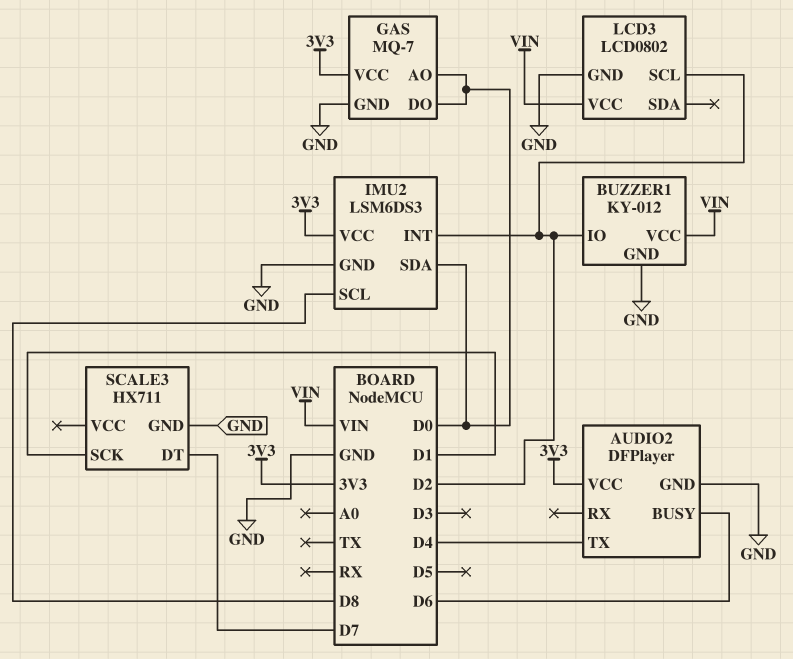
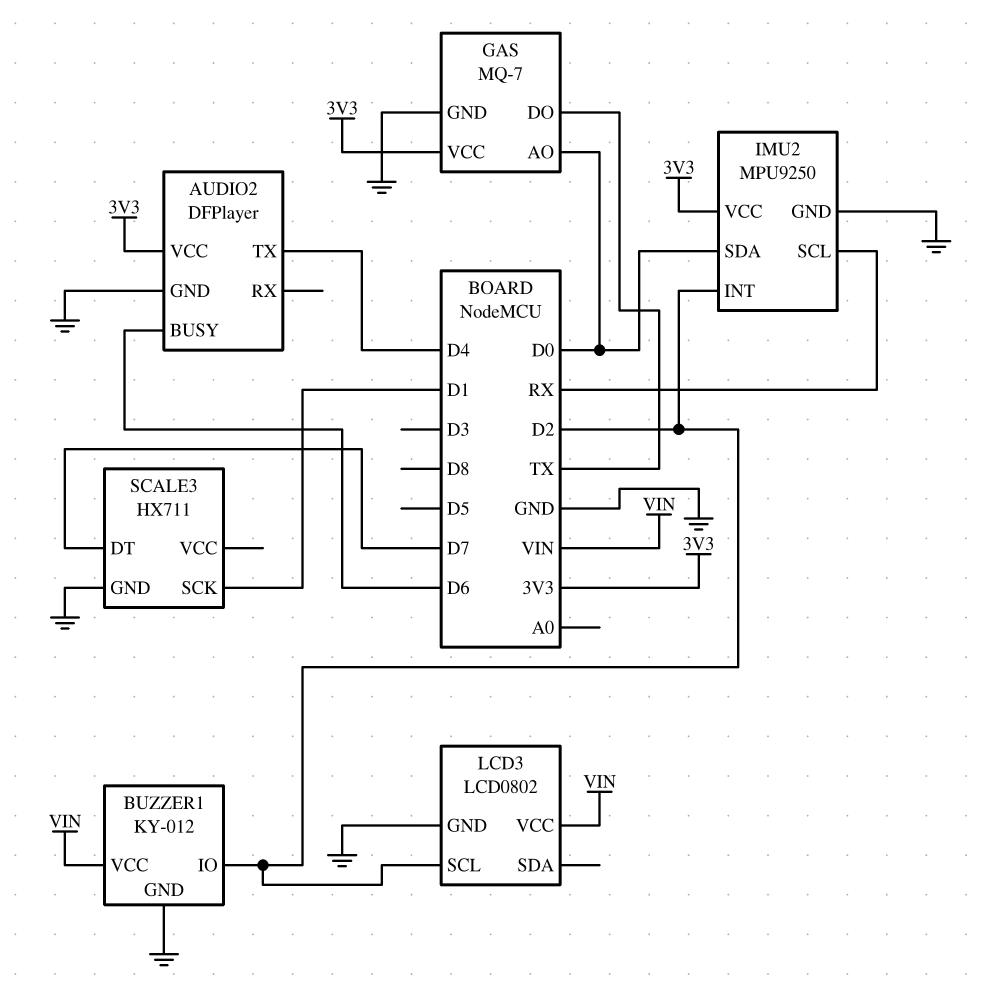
GAS pin DO: D0 -> TX
IMU2: LSM6DS3 -> MPU9250
IMU2 pin SCL: D8 -> RX

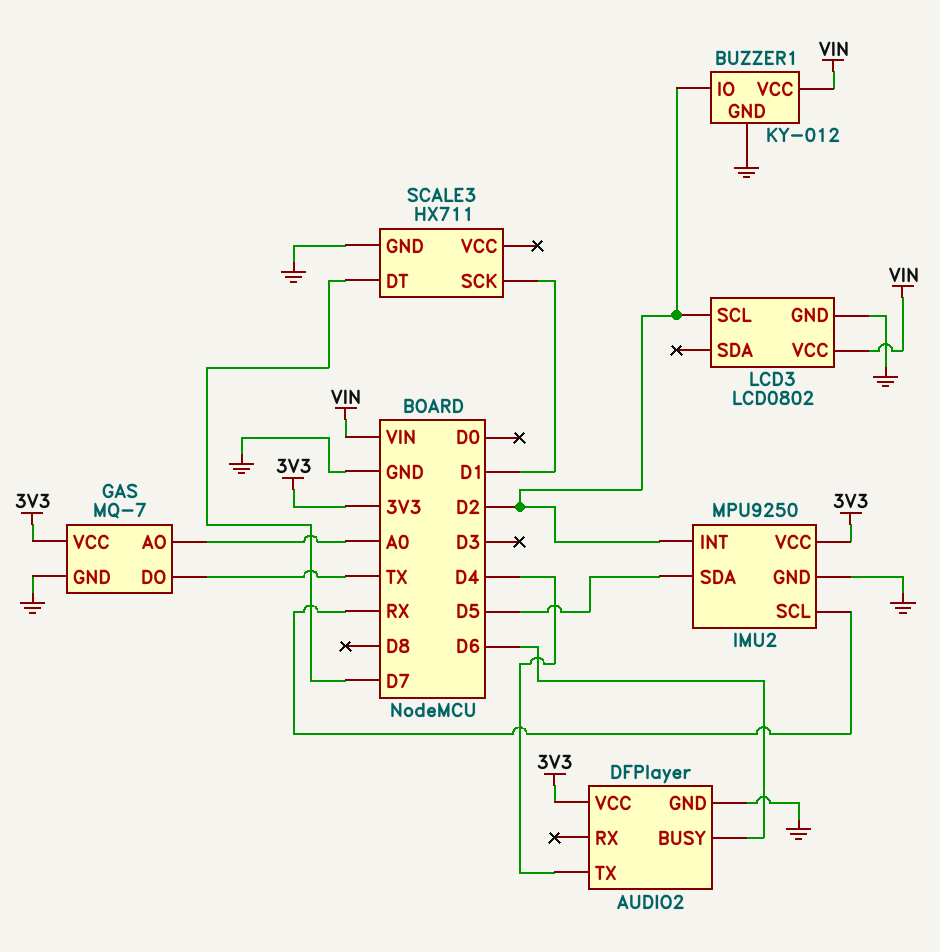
GAS pin AO: D0 -> A0
IMU2 pin SDA: D0 -> D5

